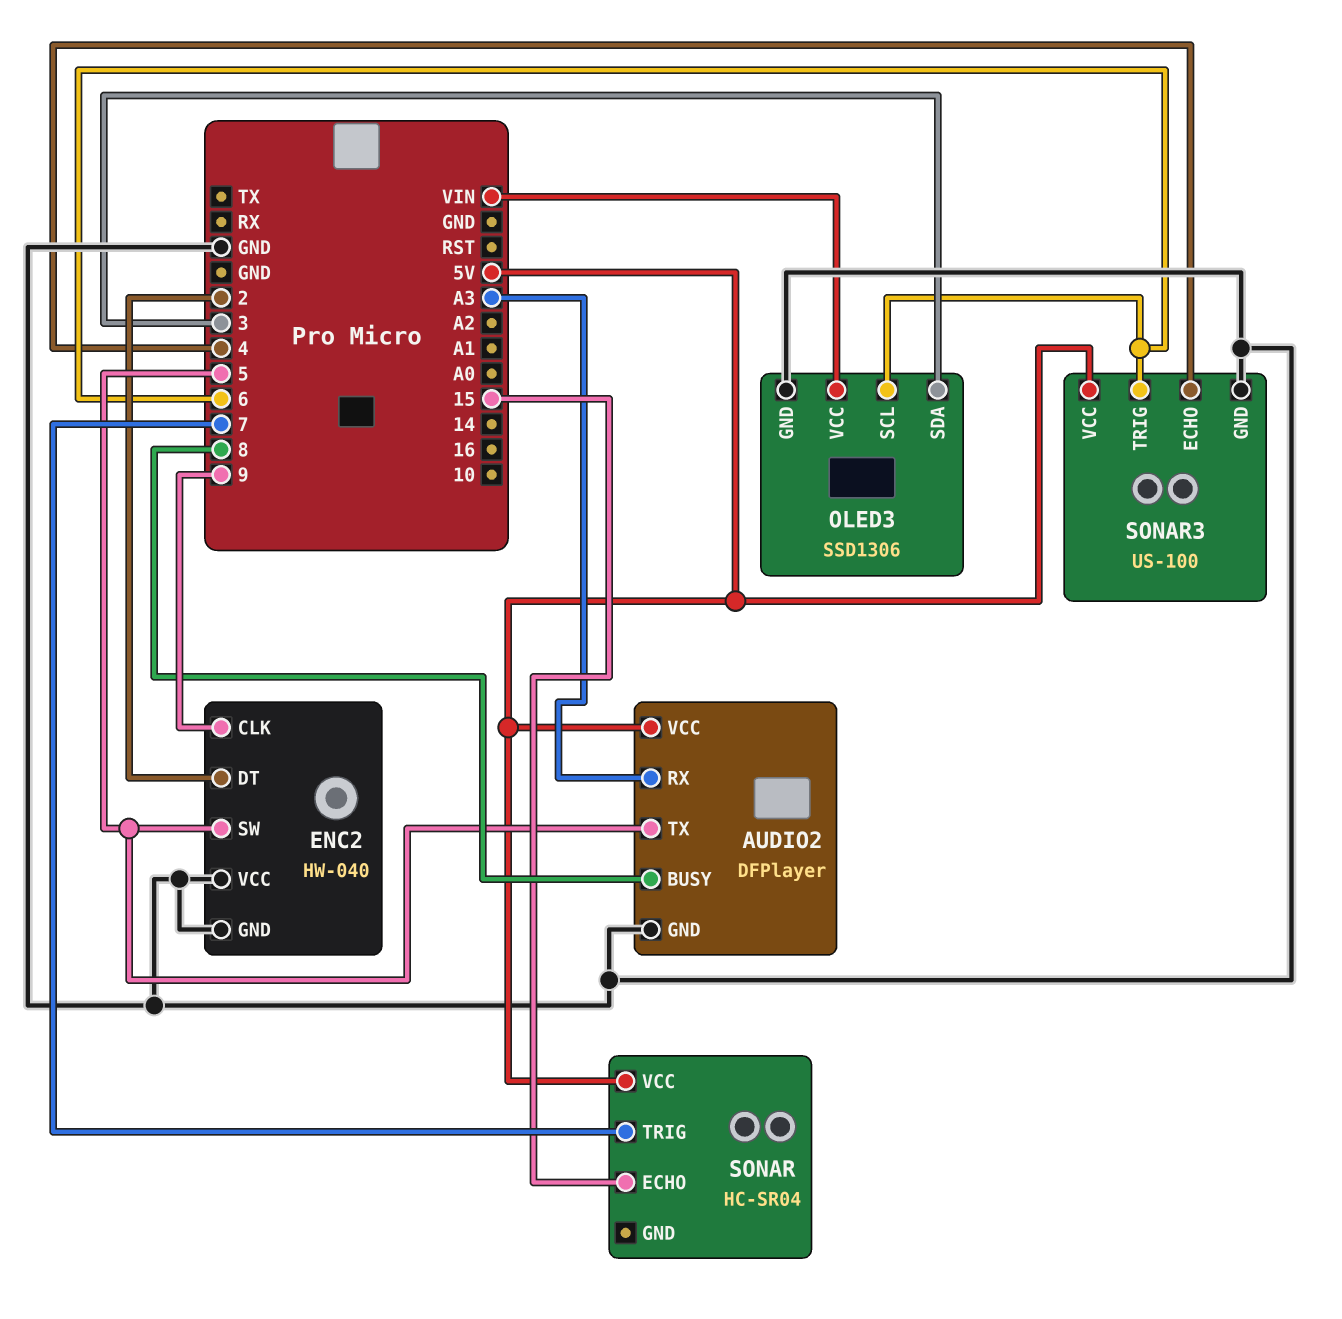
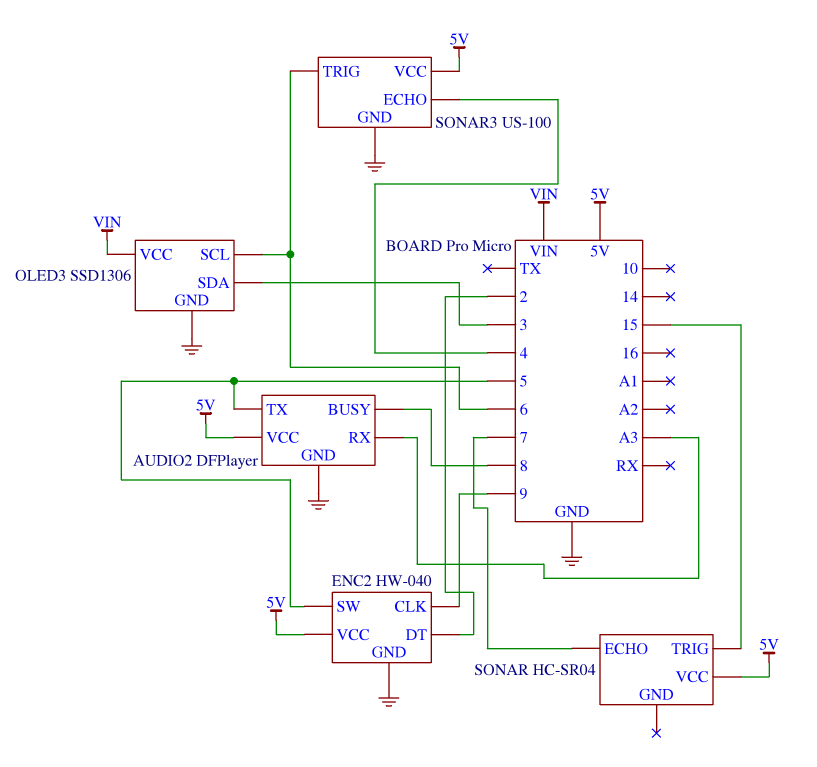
ENC2 pin VCC: GND -> 5V
SONAR pin ECHO: 15 -> 7
SONAR pin TRIG: 7 -> 15

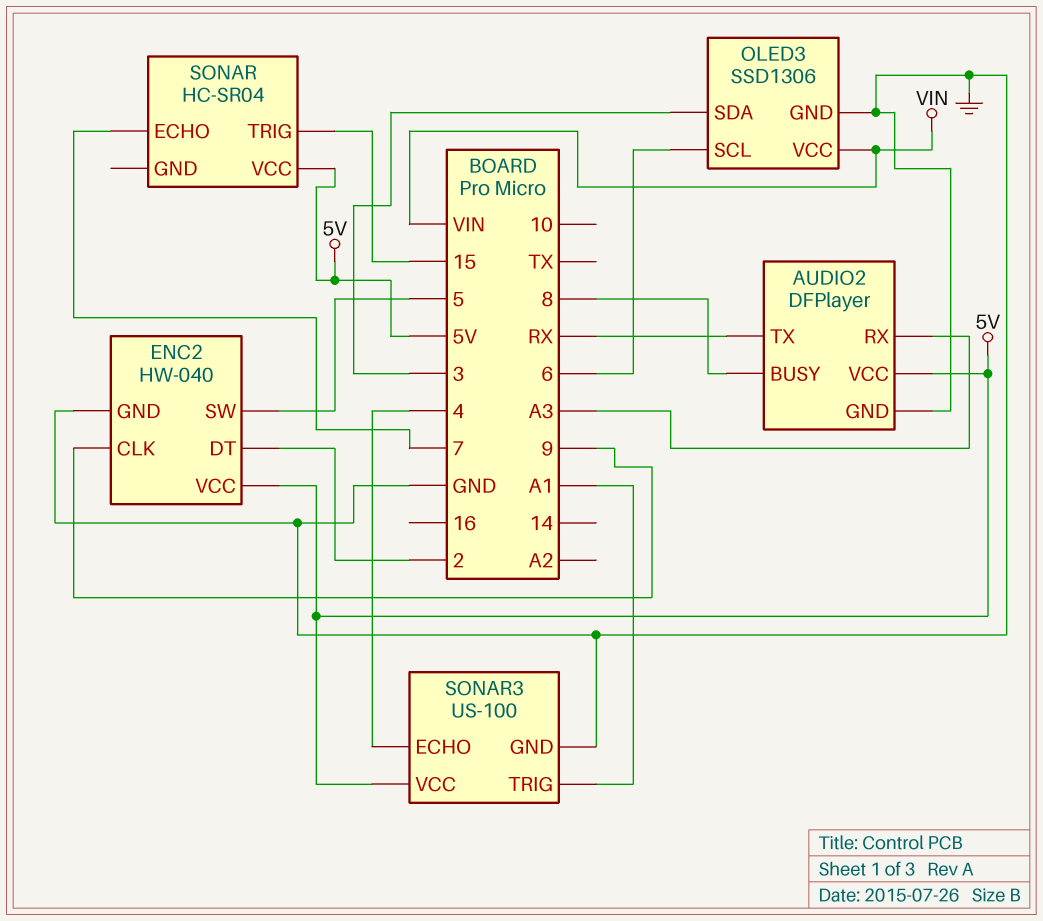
AUDIO2 pin TX: 5 -> RX
SONAR3 pin TRIG: 6 -> A1

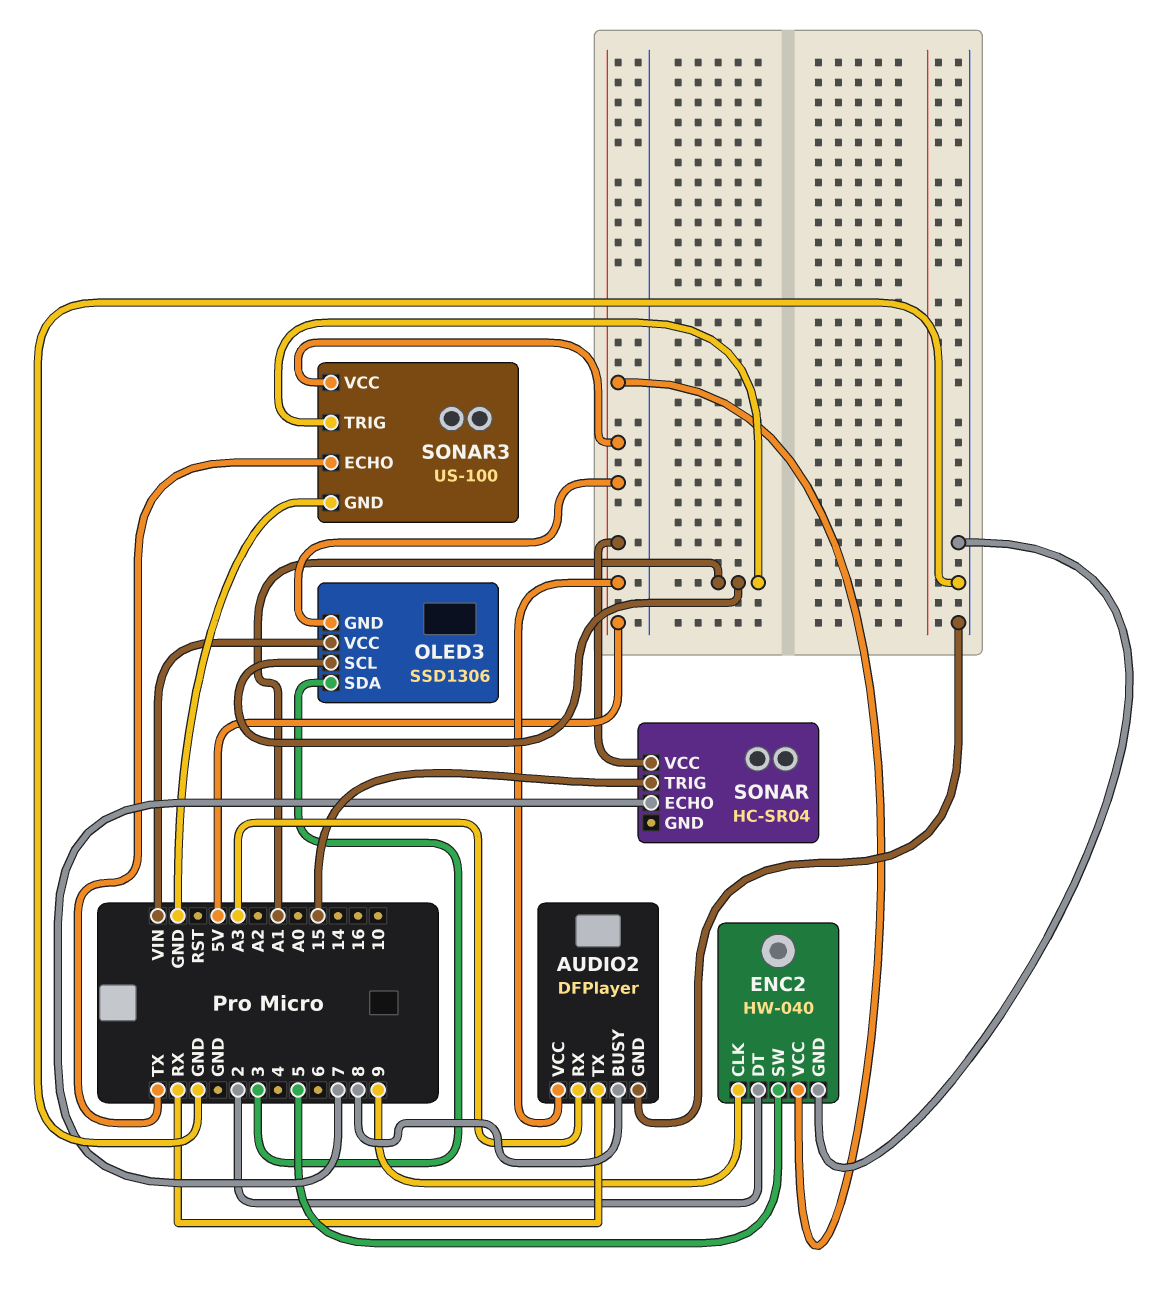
OLED3 pin GND: GND -> 5V
OLED3 pin SCL: 6 -> A1
SONAR3 pin ECHO: 4 -> TX

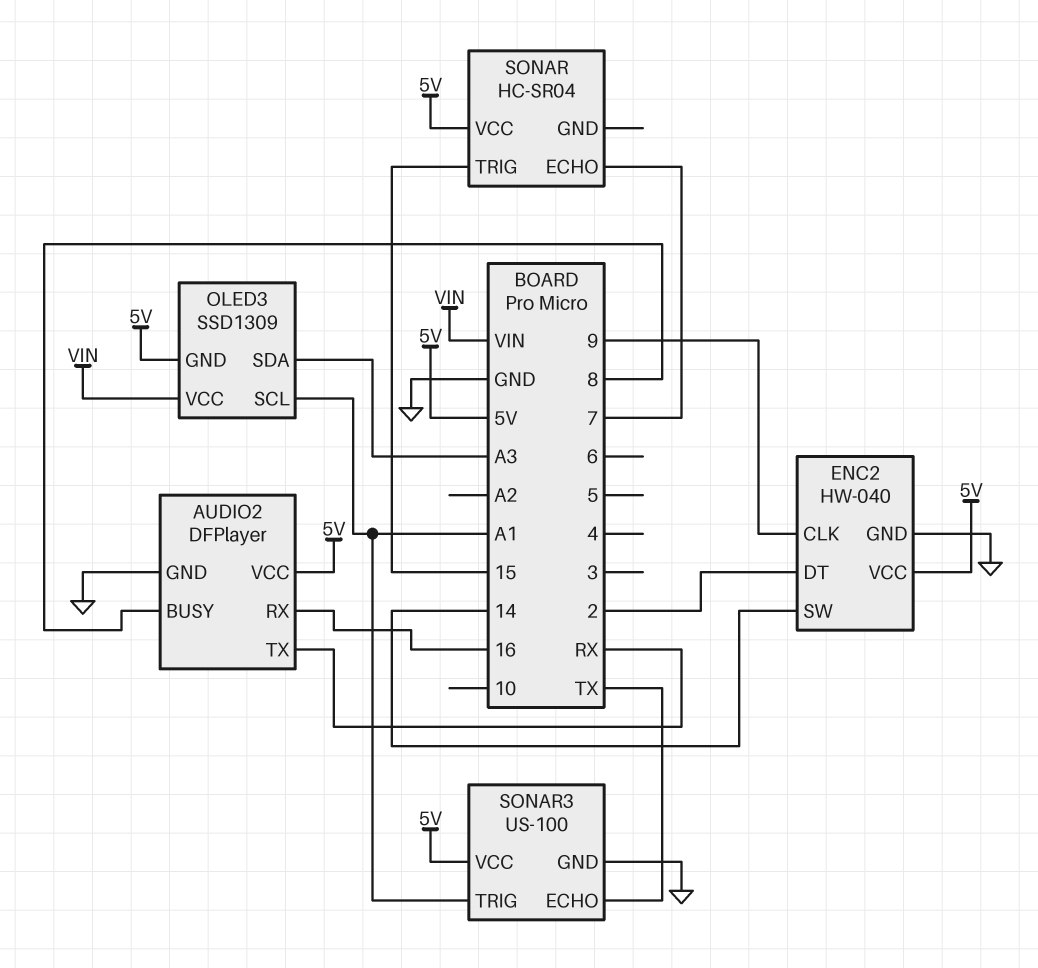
AUDIO2 pin RX: A3 -> 16
ENC2 pin SW: 5 -> 14
OLED3: SSD1306 -> SSD1309
OLED3 pin SDA: 3 -> A3

